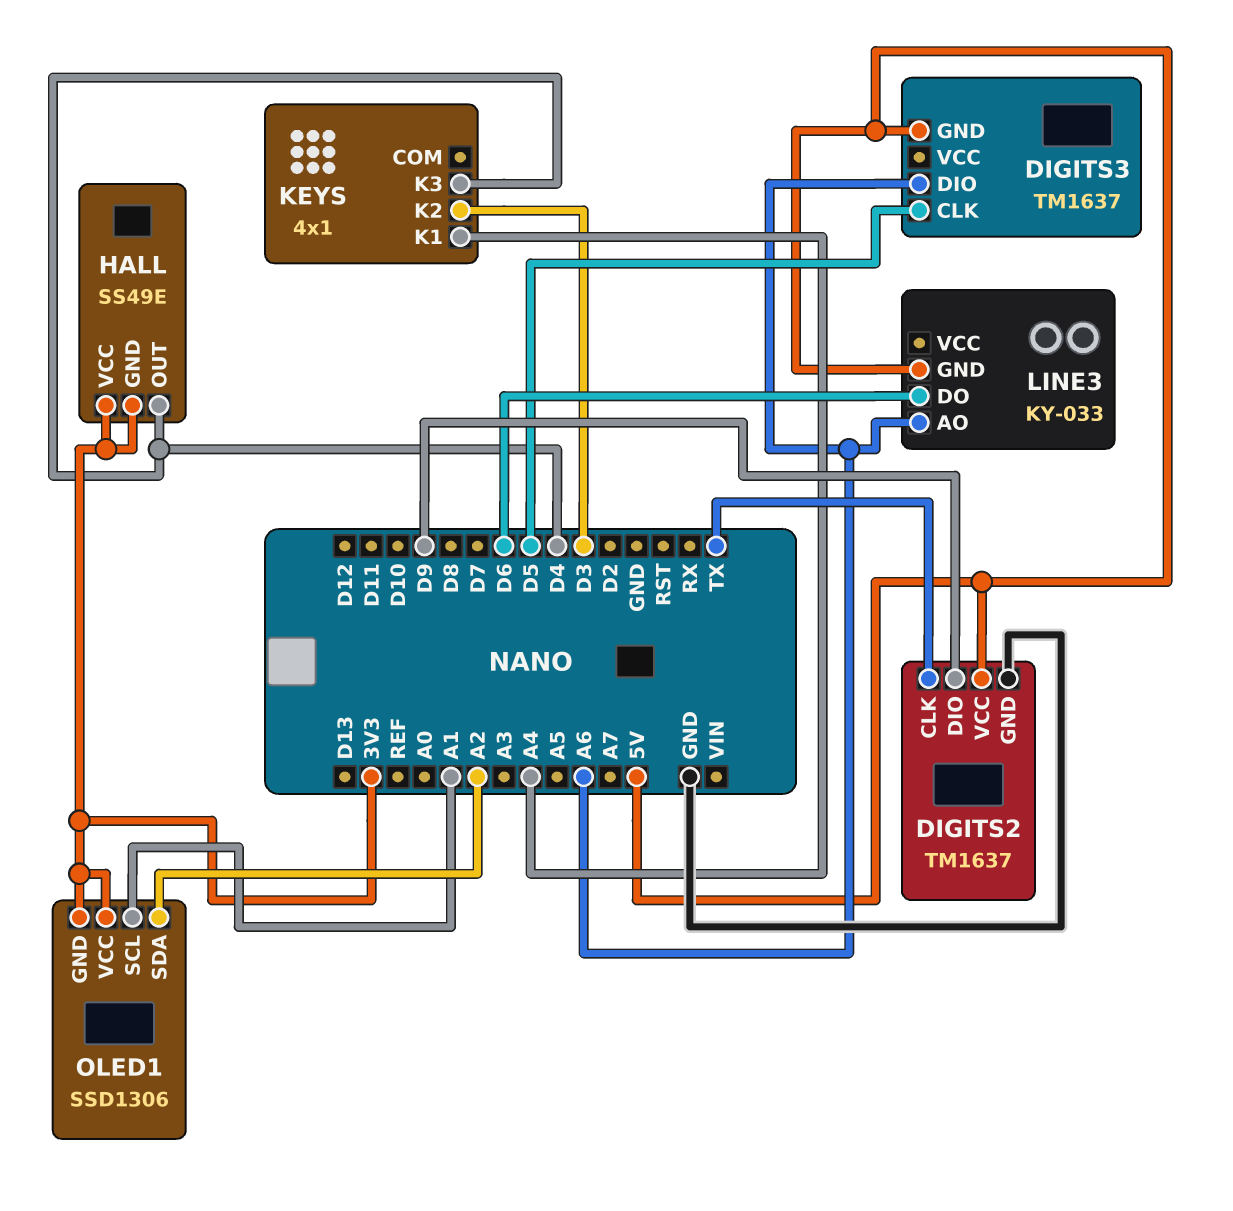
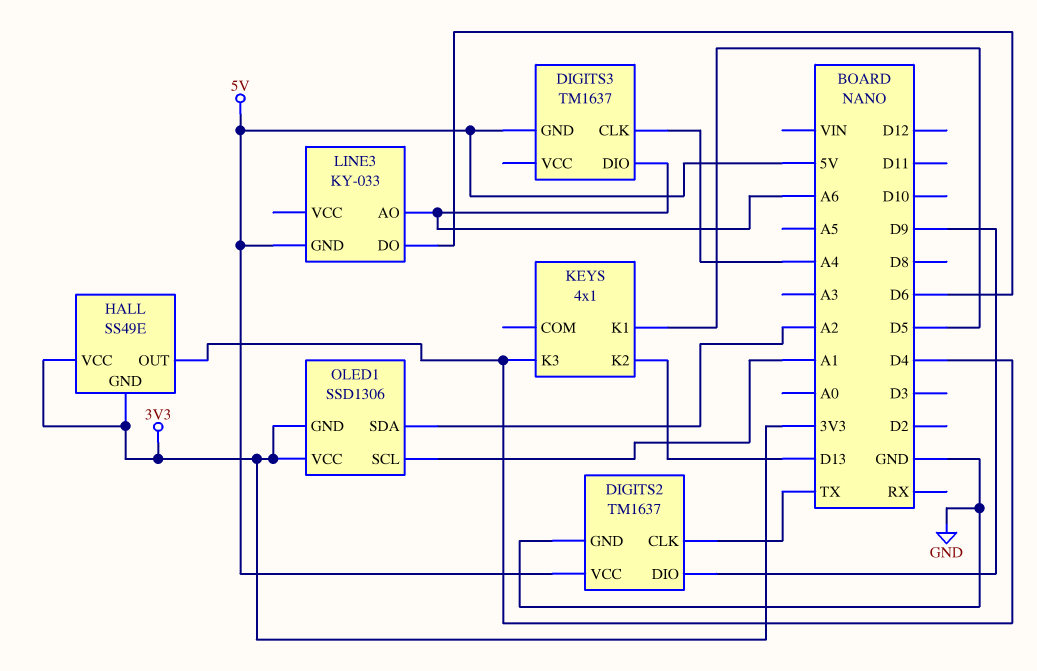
DIGITS3 pin CLK: D5 -> A4
KEYS pin K1: A4 -> D5
KEYS pin K2: D3 -> D13

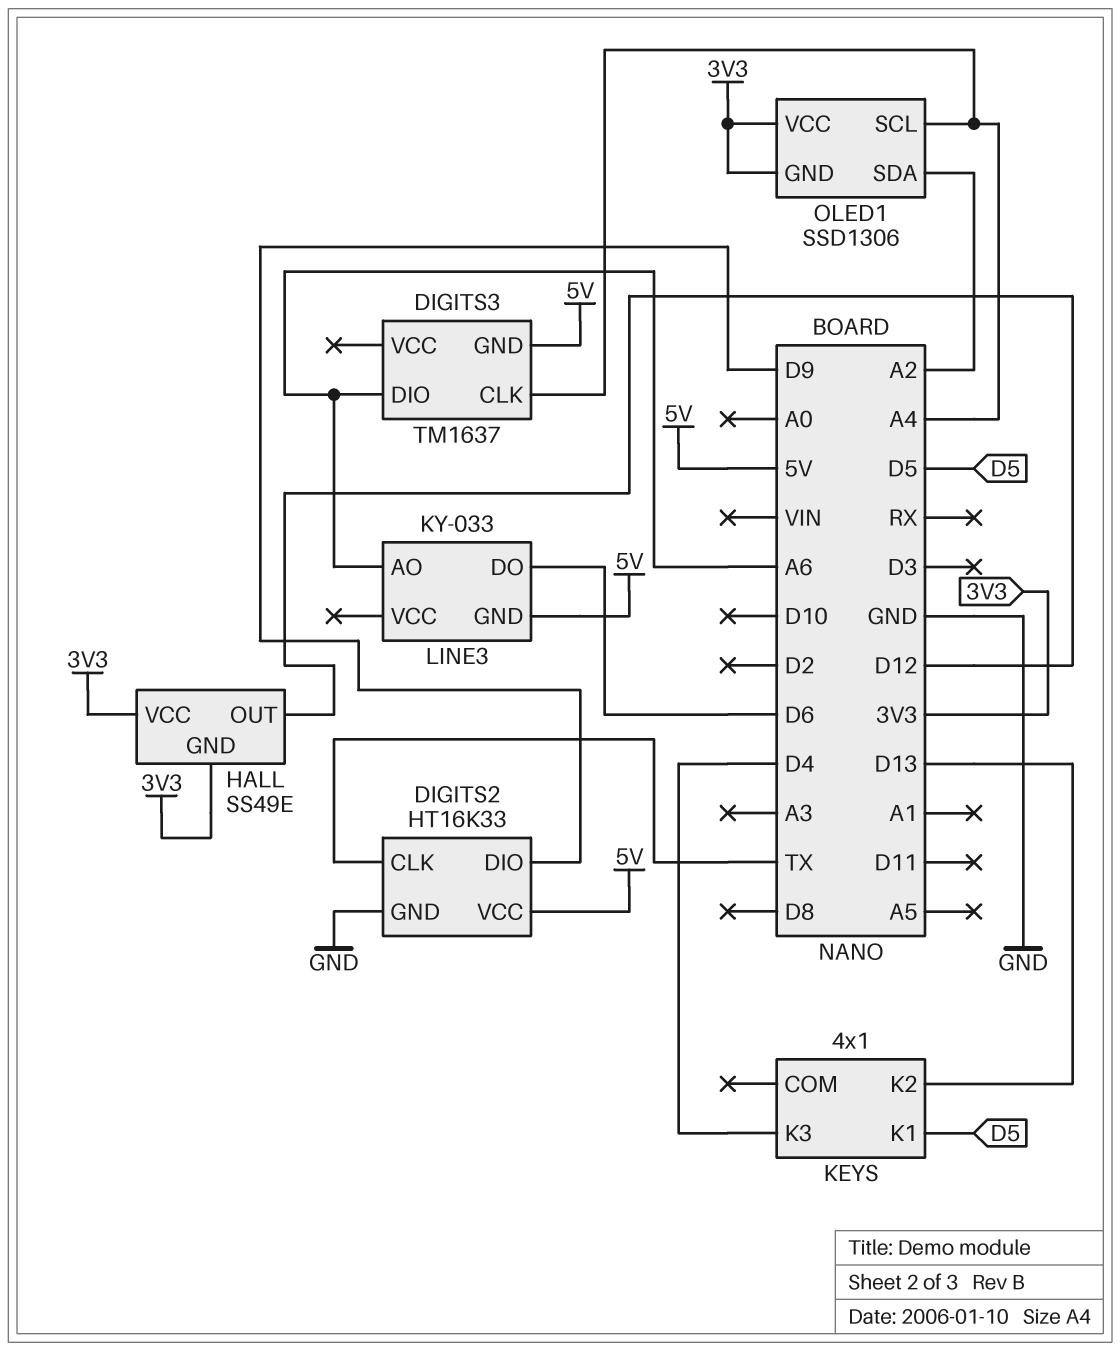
DIGITS2: TM1637 -> HT16K33
HALL pin OUT: D4 -> D12
OLED1 pin SCL: A1 -> A4

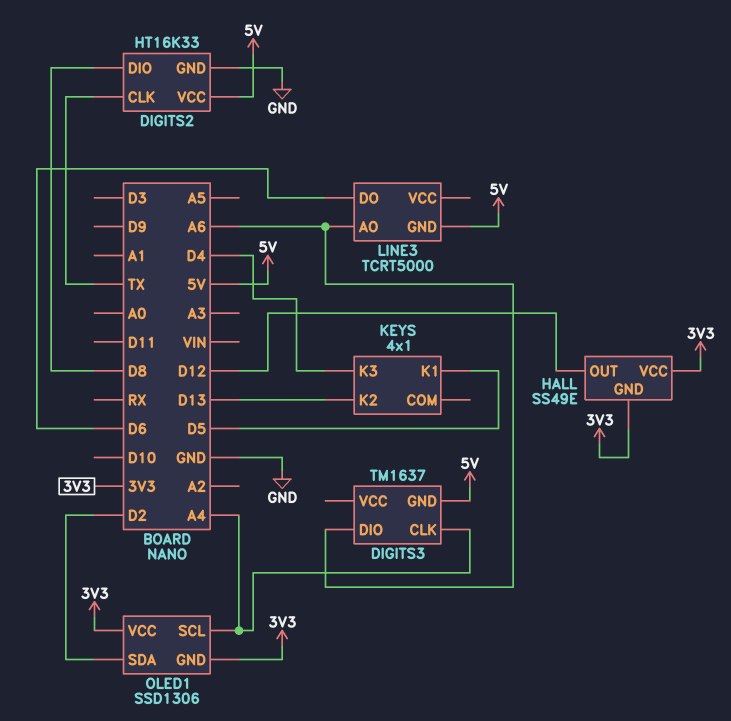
DIGITS2 pin DIO: D9 -> D8
LINE3: KY-033 -> TCRT5000
OLED1 pin SDA: A2 -> D2

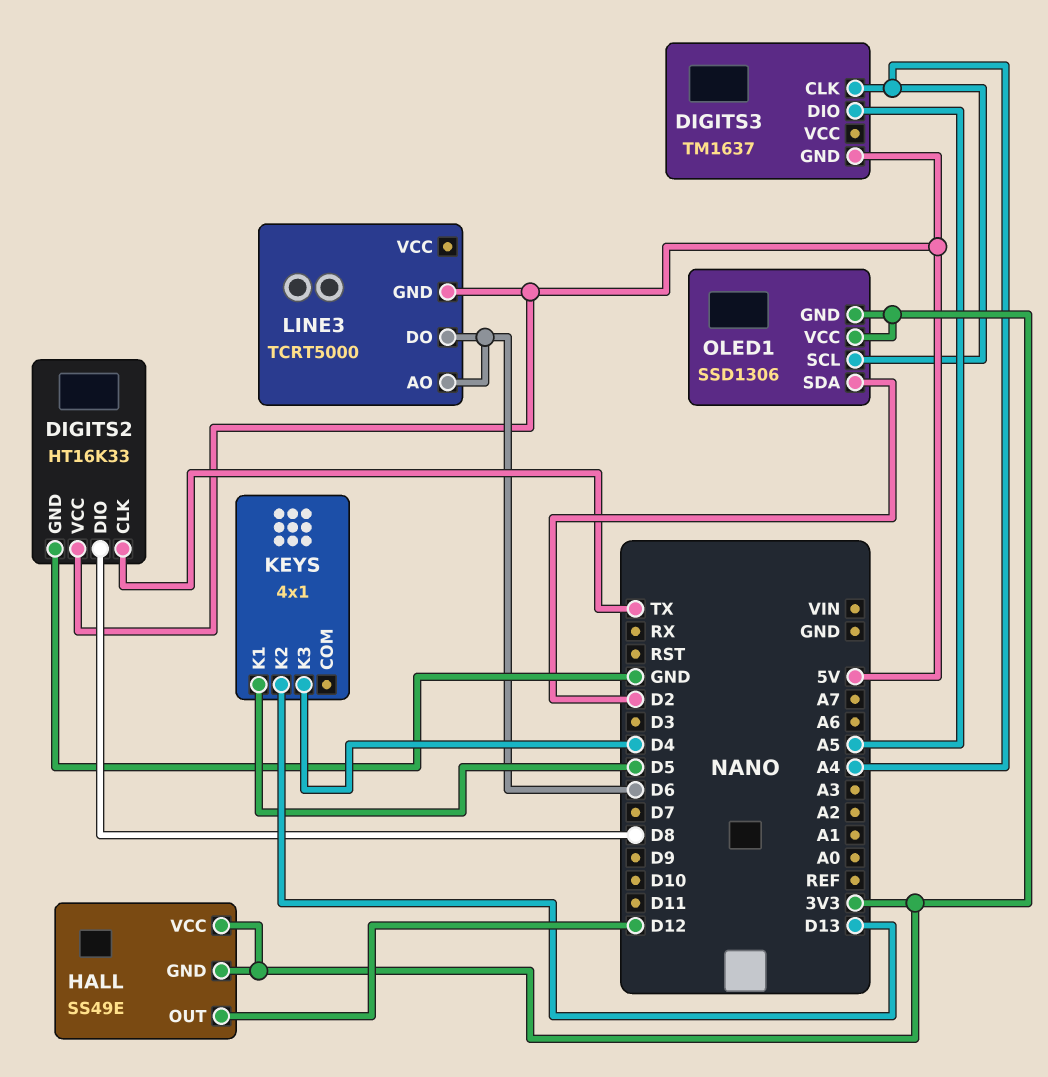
DIGITS3 pin DIO: A6 -> A5
LINE3 pin AO: A6 -> D6

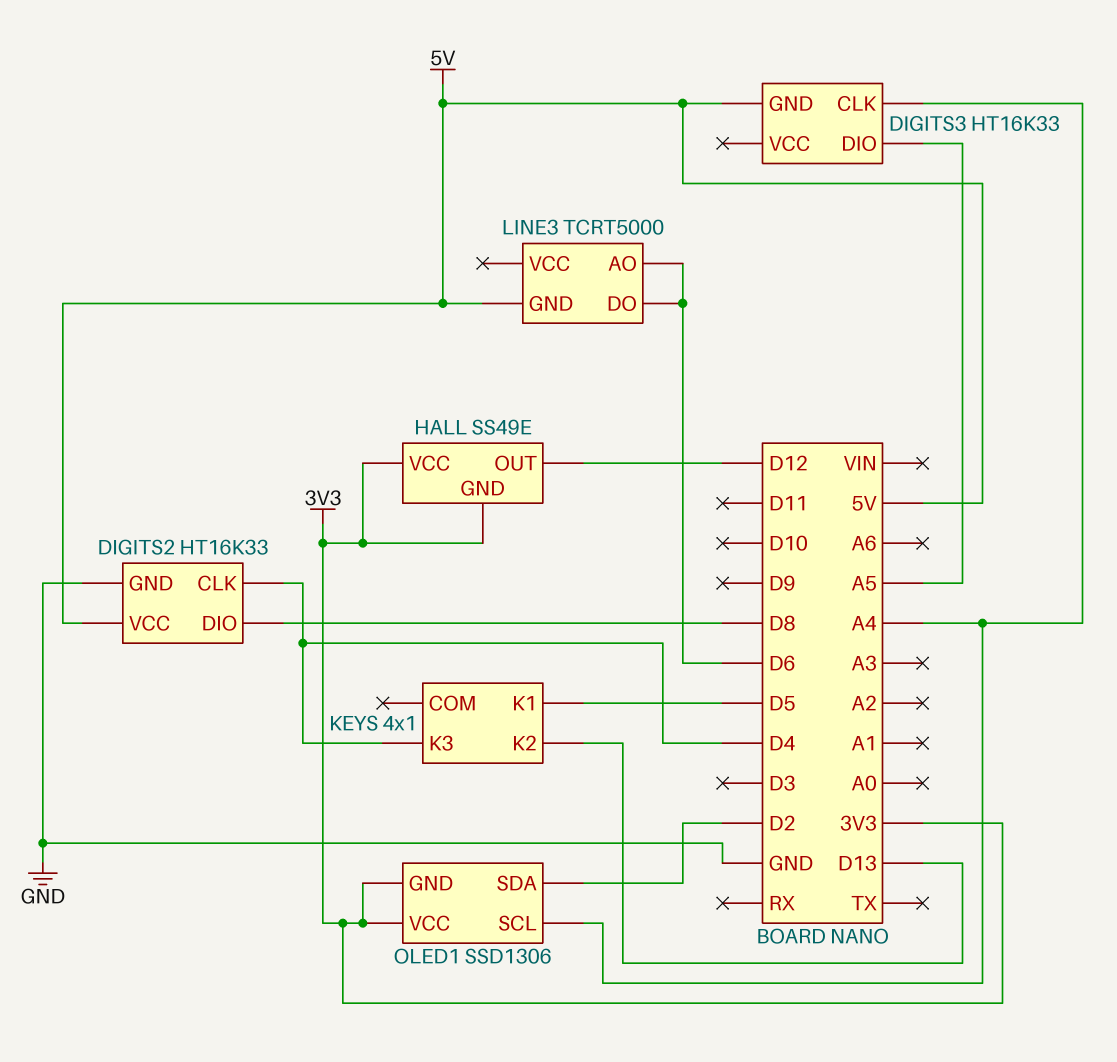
DIGITS2 pin CLK: TX -> D4
DIGITS3: TM1637 -> HT16K33

